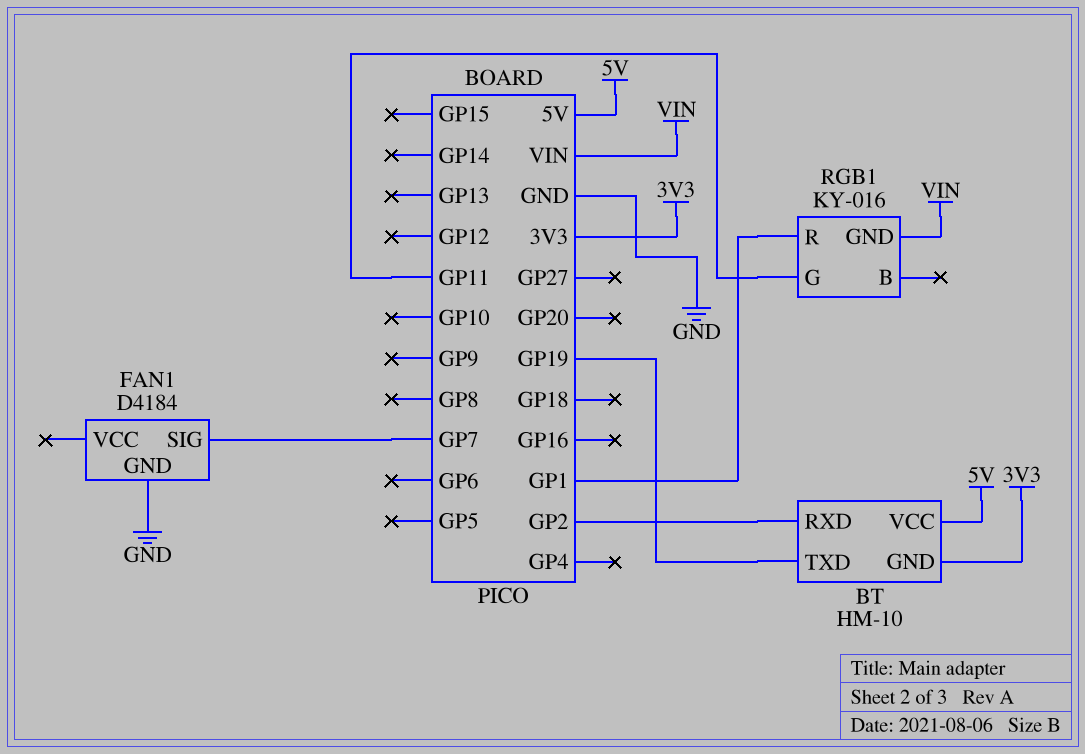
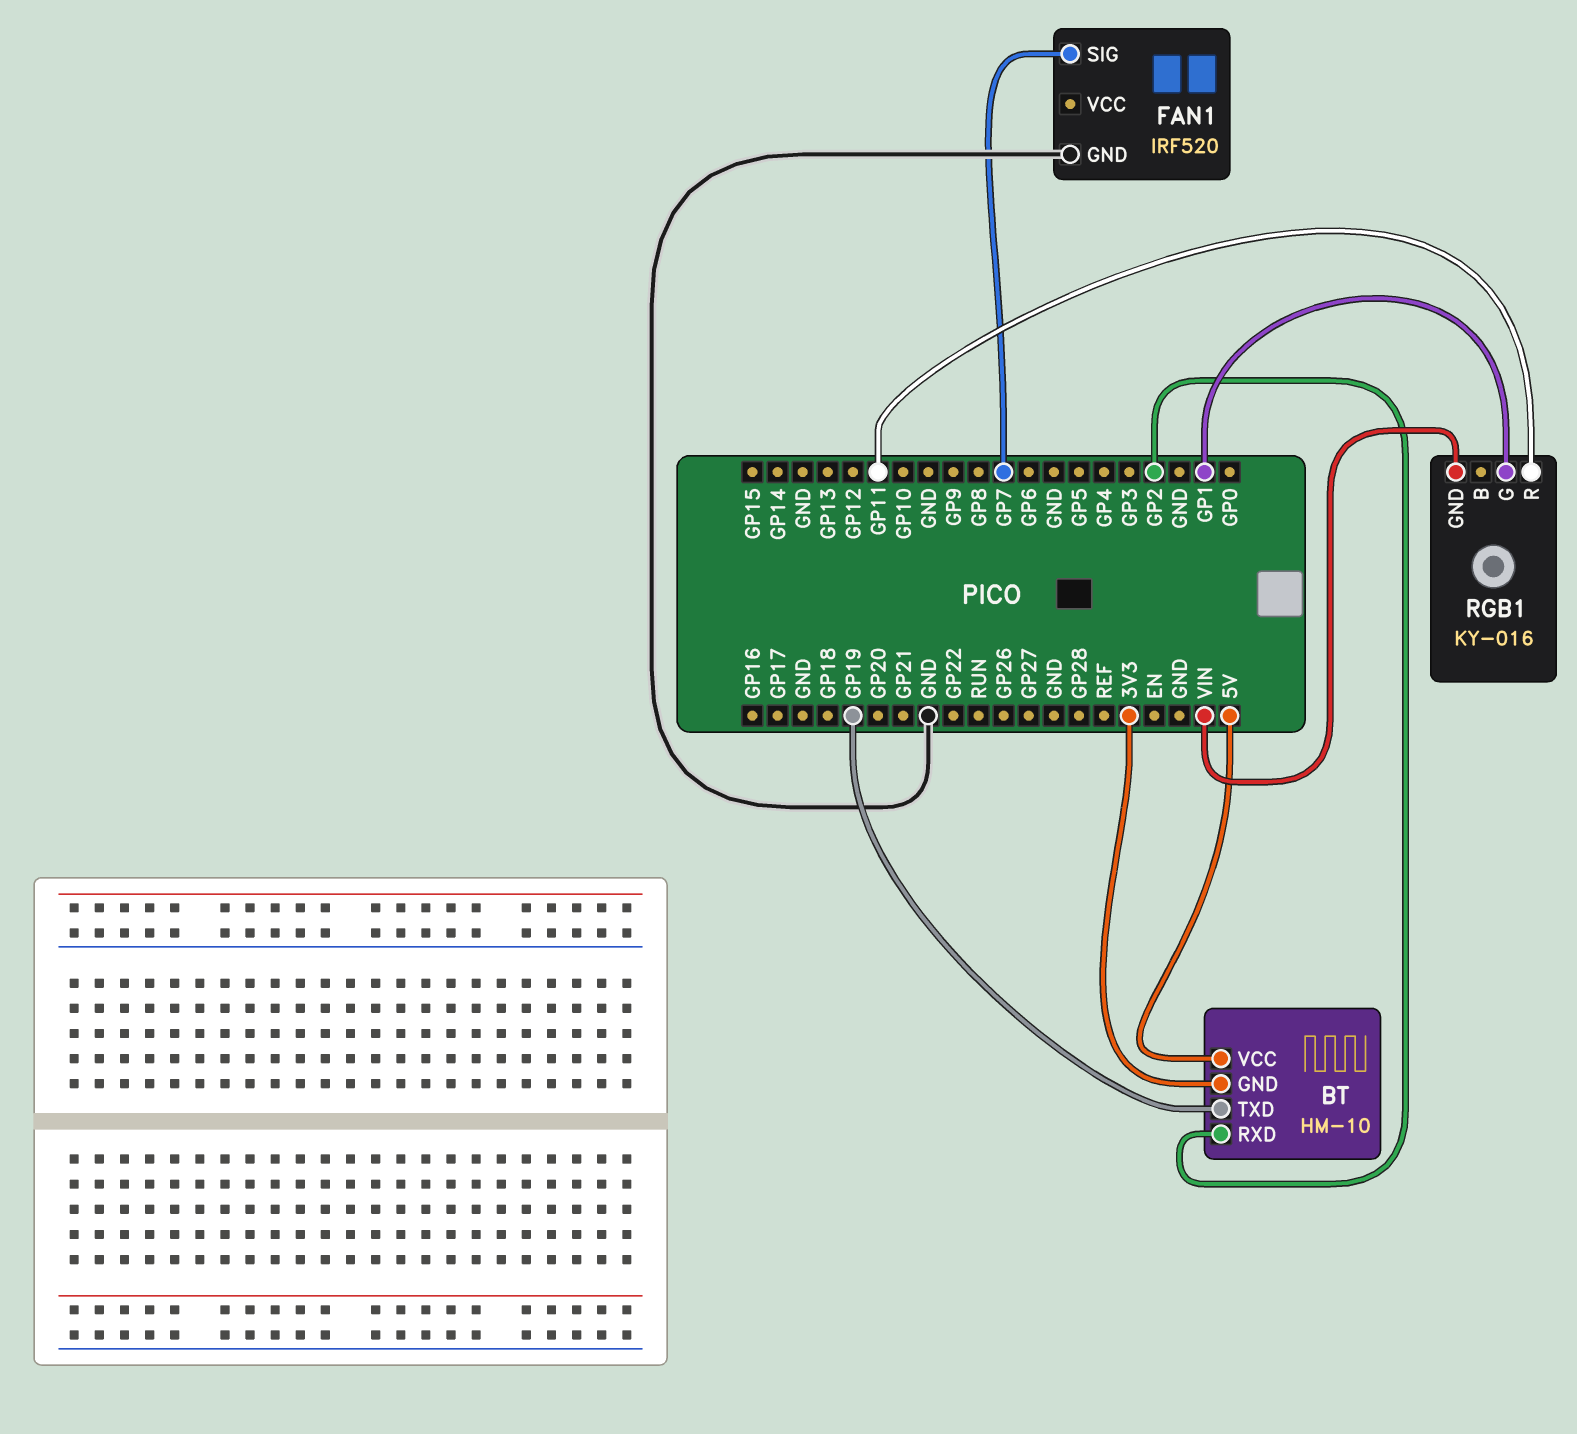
FAN1: D4184 -> IRF520
RGB1 pin G: GP11 -> GP1
RGB1 pin R: GP1 -> GP11

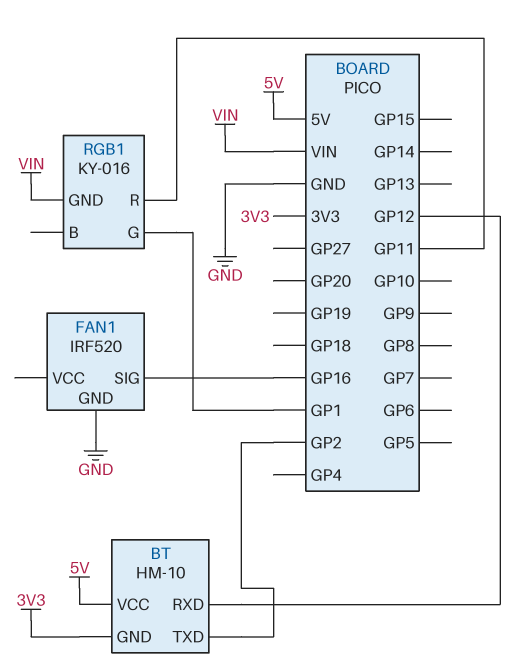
BT pin RXD: GP2 -> GP12
BT pin TXD: GP19 -> GP2
FAN1 pin SIG: GP7 -> GP16

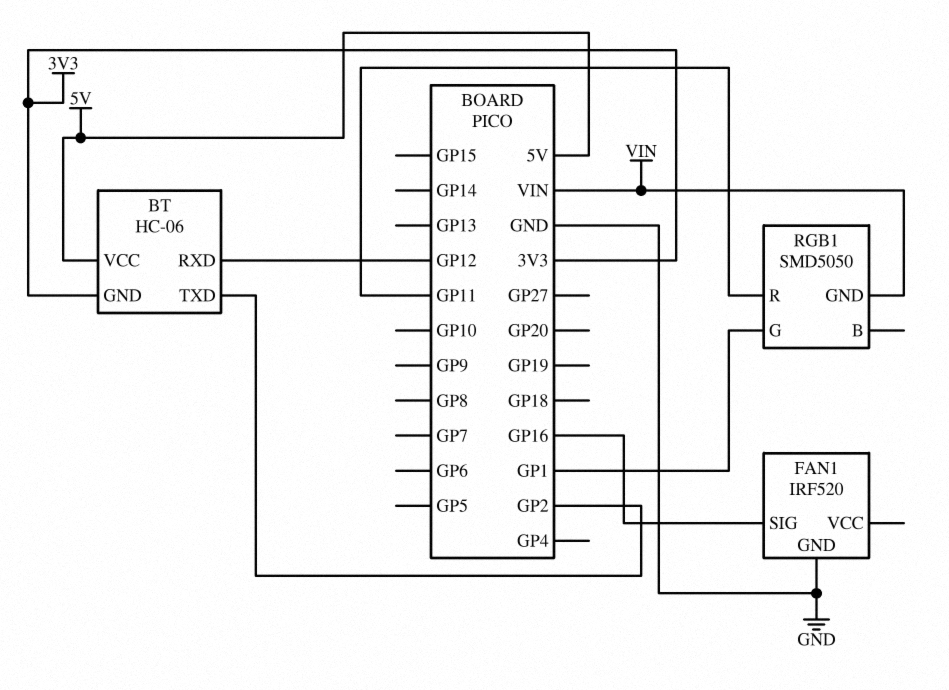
BT: HM-10 -> HC-06
RGB1: KY-016 -> SMD5050

